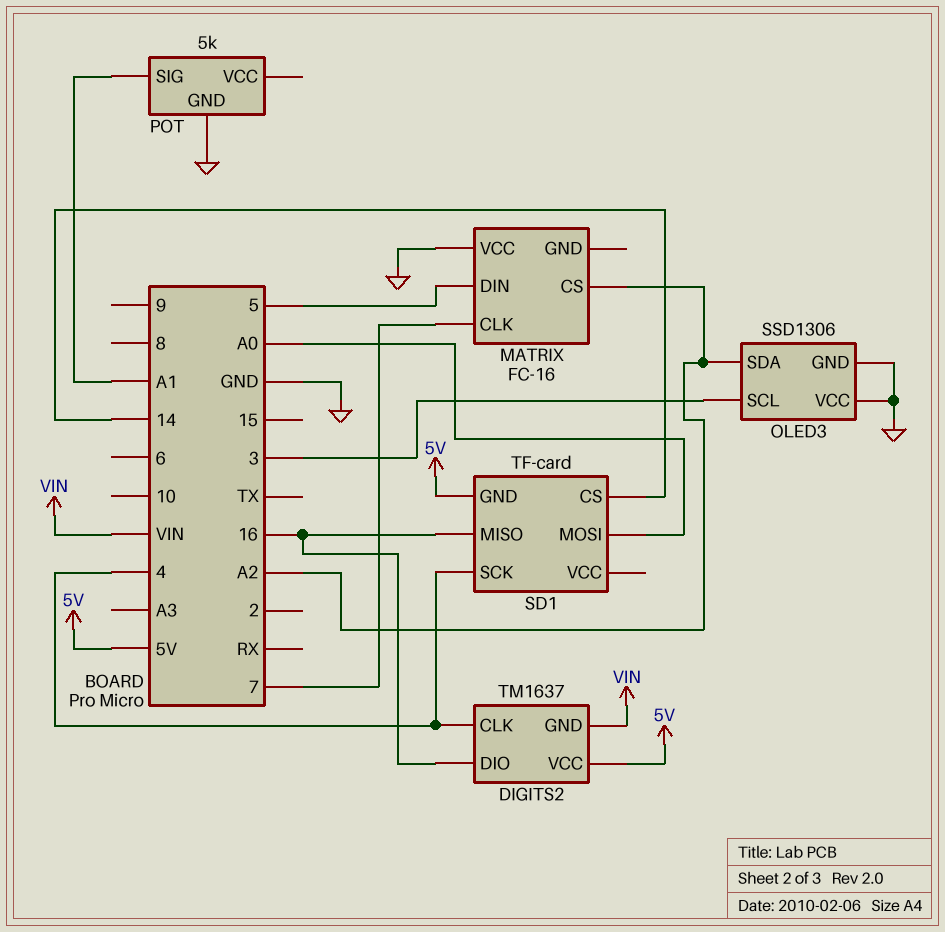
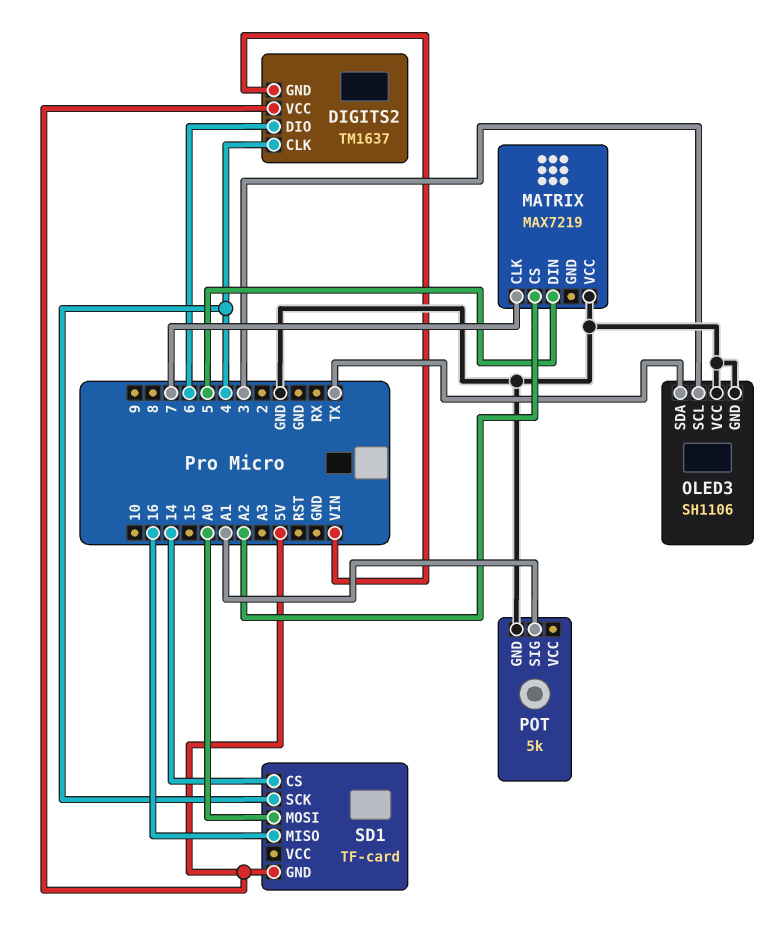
DIGITS2 pin DIO: 16 -> 6
MATRIX: FC-16 -> MAX7219
OLED3: SSD1306 -> SH1106
OLED3 pin SDA: A2 -> TX

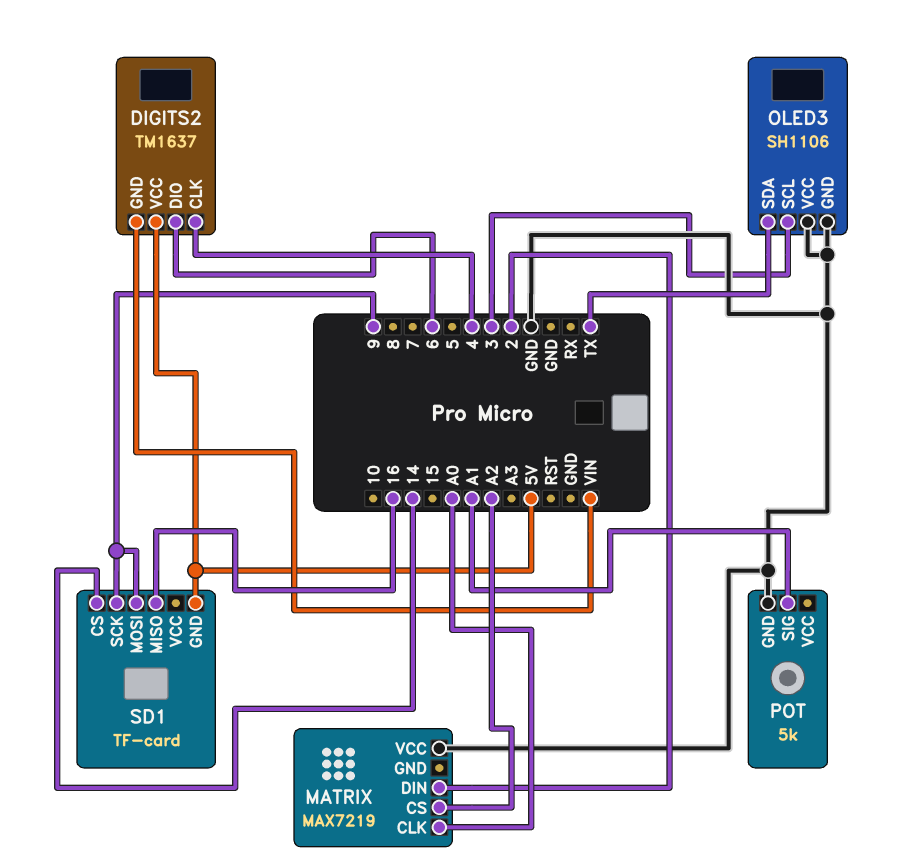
MATRIX pin CLK: 7 -> A0
MATRIX pin DIN: 5 -> 2
SD1 pin MOSI: A0 -> 9
SD1 pin SCK: 4 -> 9

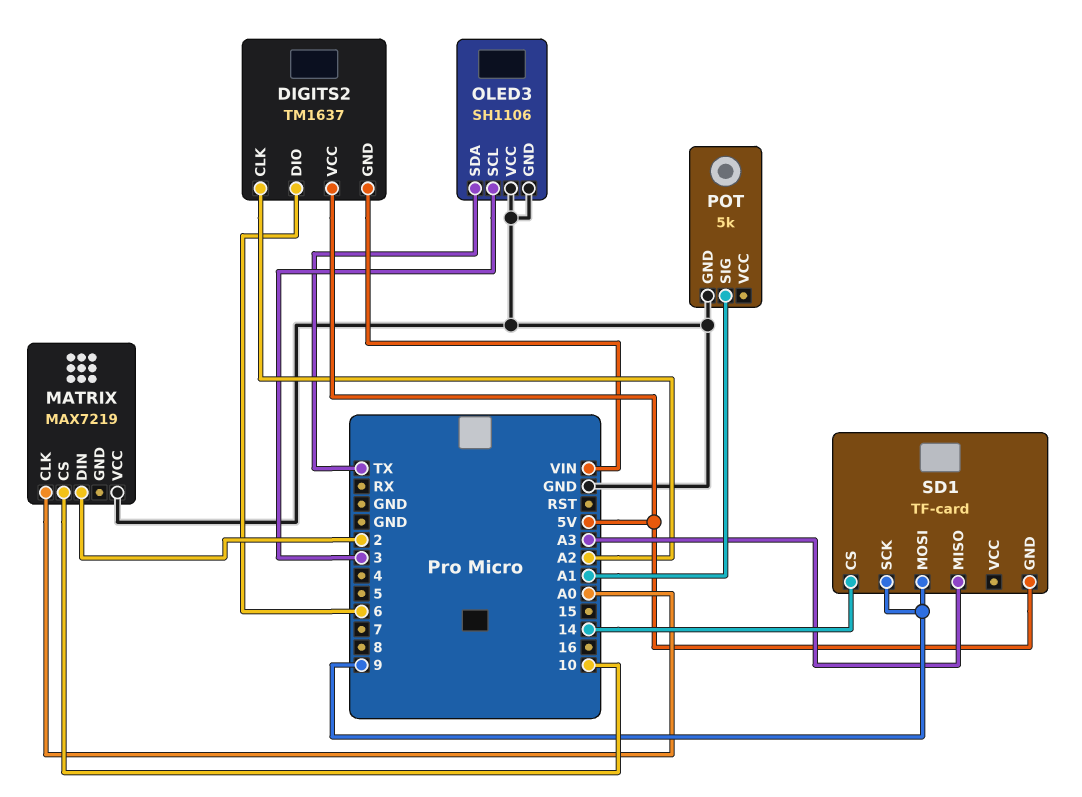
DIGITS2 pin CLK: 4 -> A2
MATRIX pin CS: A2 -> 10
SD1 pin MISO: 16 -> A3

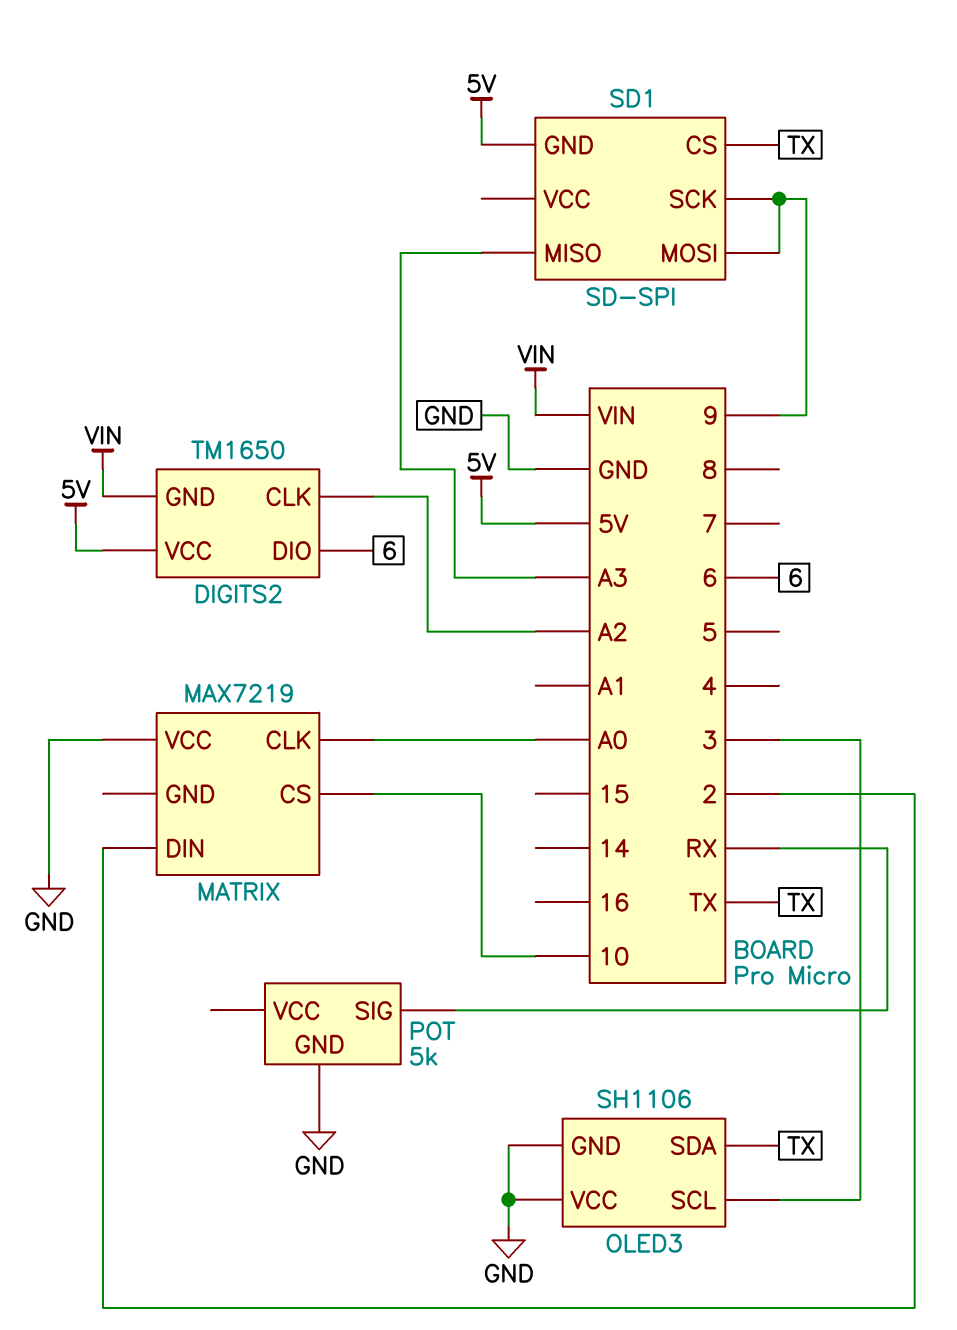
DIGITS2: TM1637 -> TM1650
POT pin SIG: A1 -> RX
SD1: TF-card -> SD-SPI
SD1 pin CS: 14 -> TX

